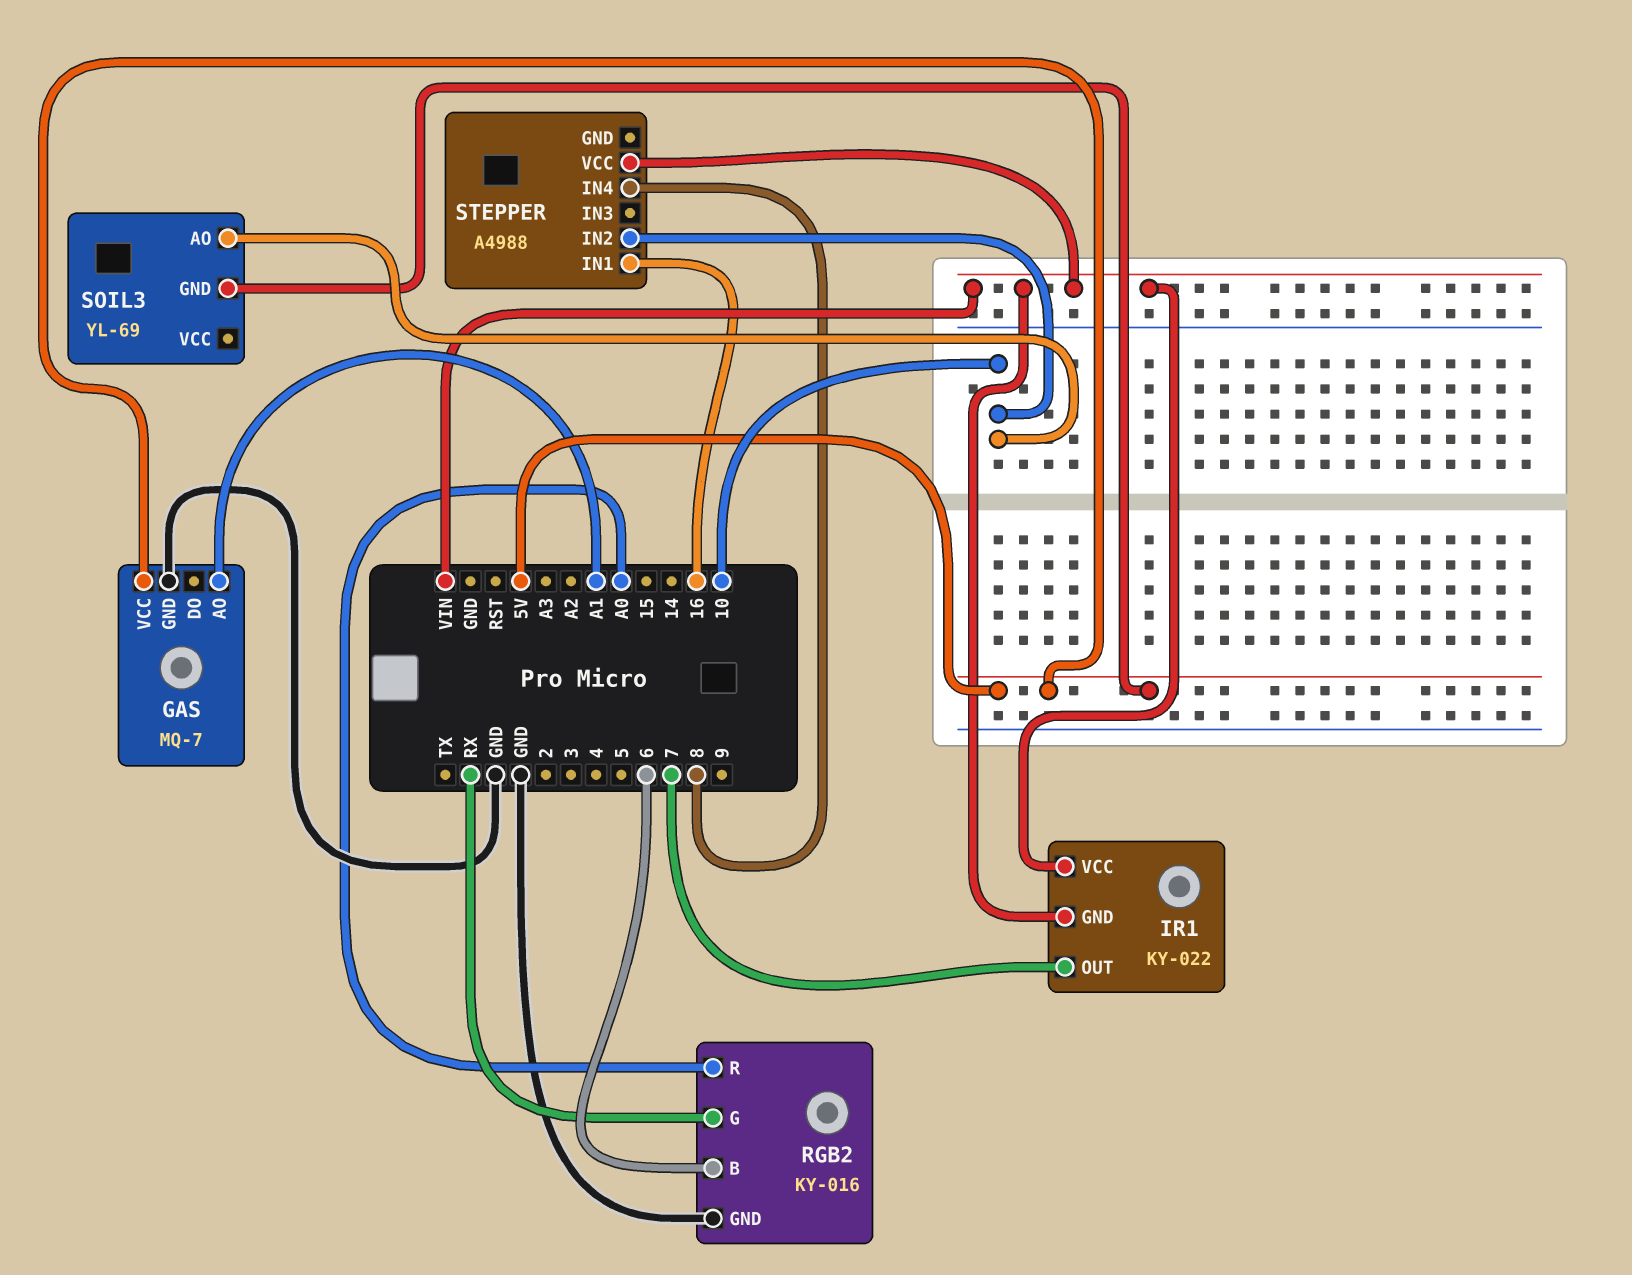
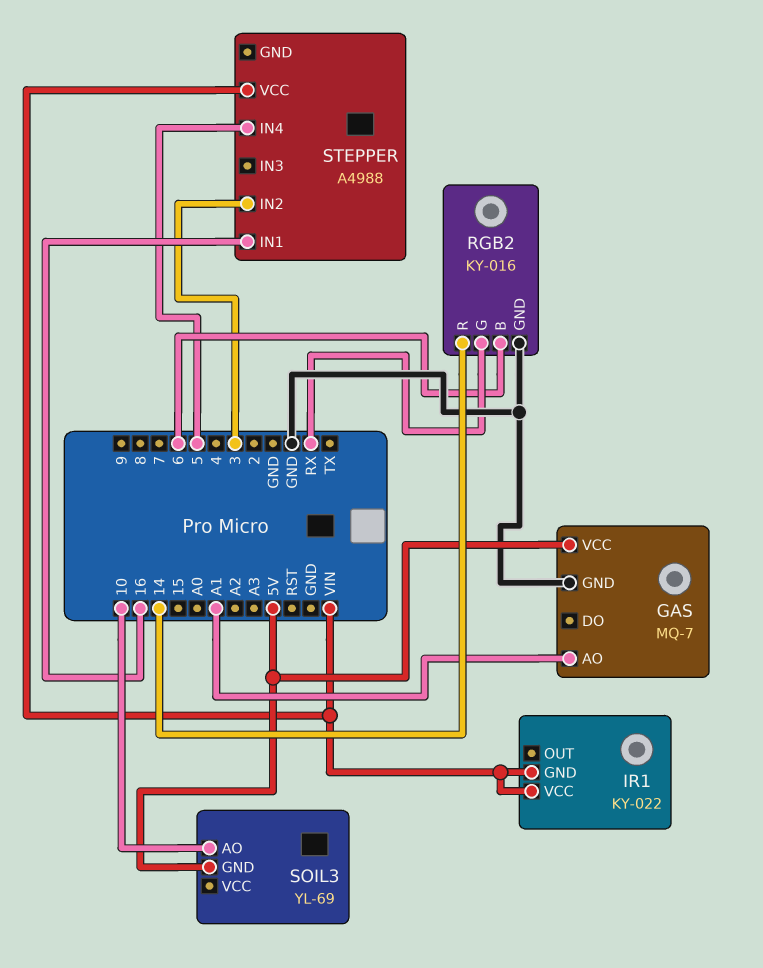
IR1 pin OUT: 7 -> none
RGB2 pin R: A0 -> 14
STEPPER pin IN2: 10 -> 3
STEPPER pin IN4: 8 -> 5

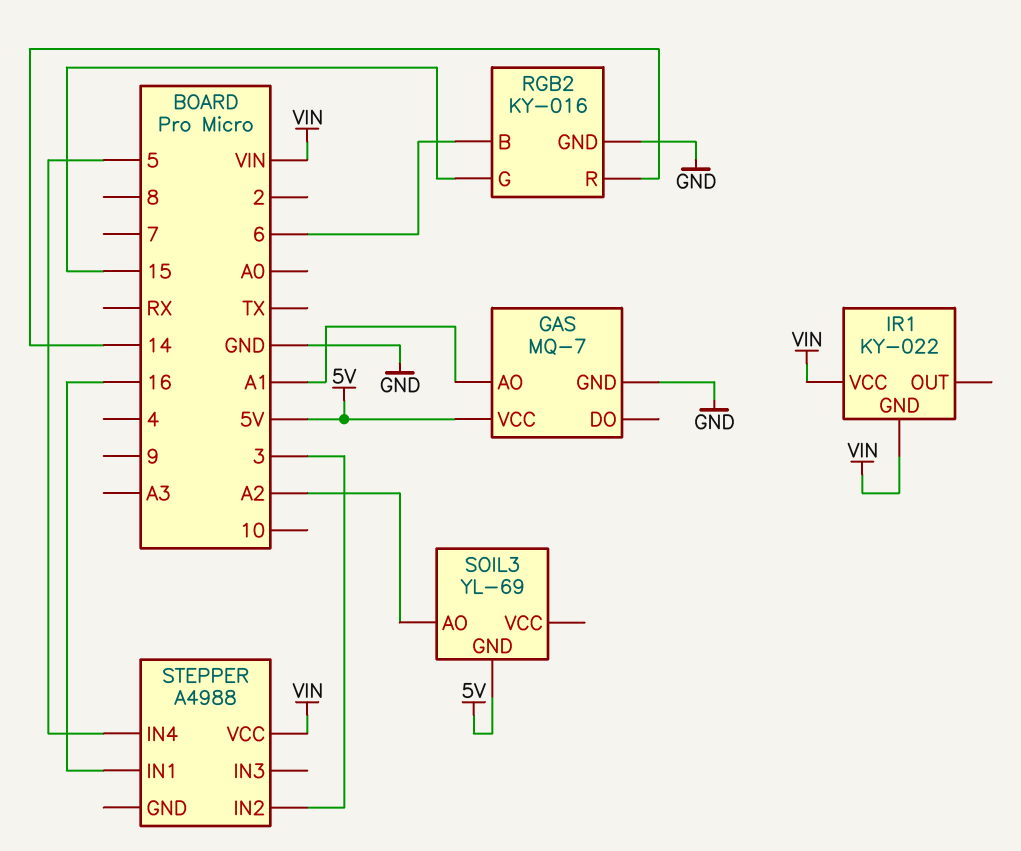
RGB2 pin G: RX -> 15
SOIL3 pin AO: 10 -> A2

